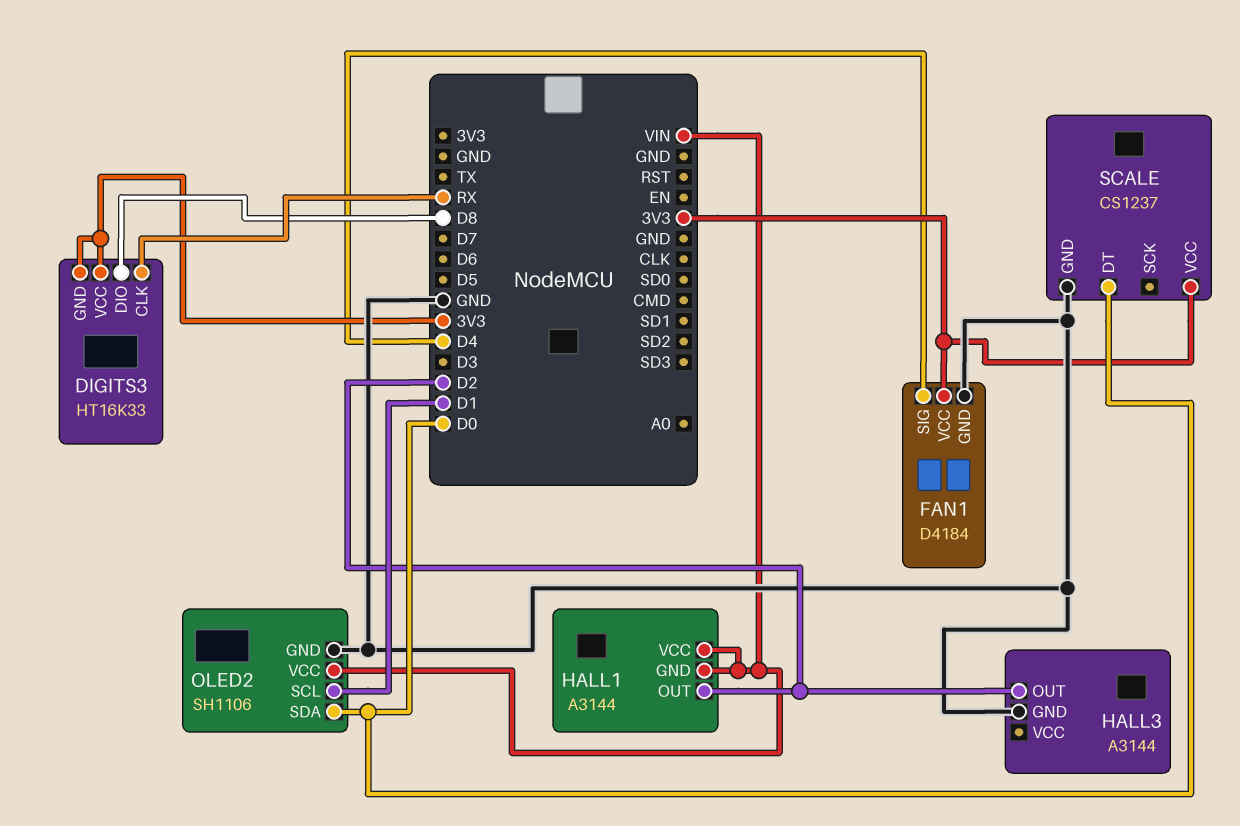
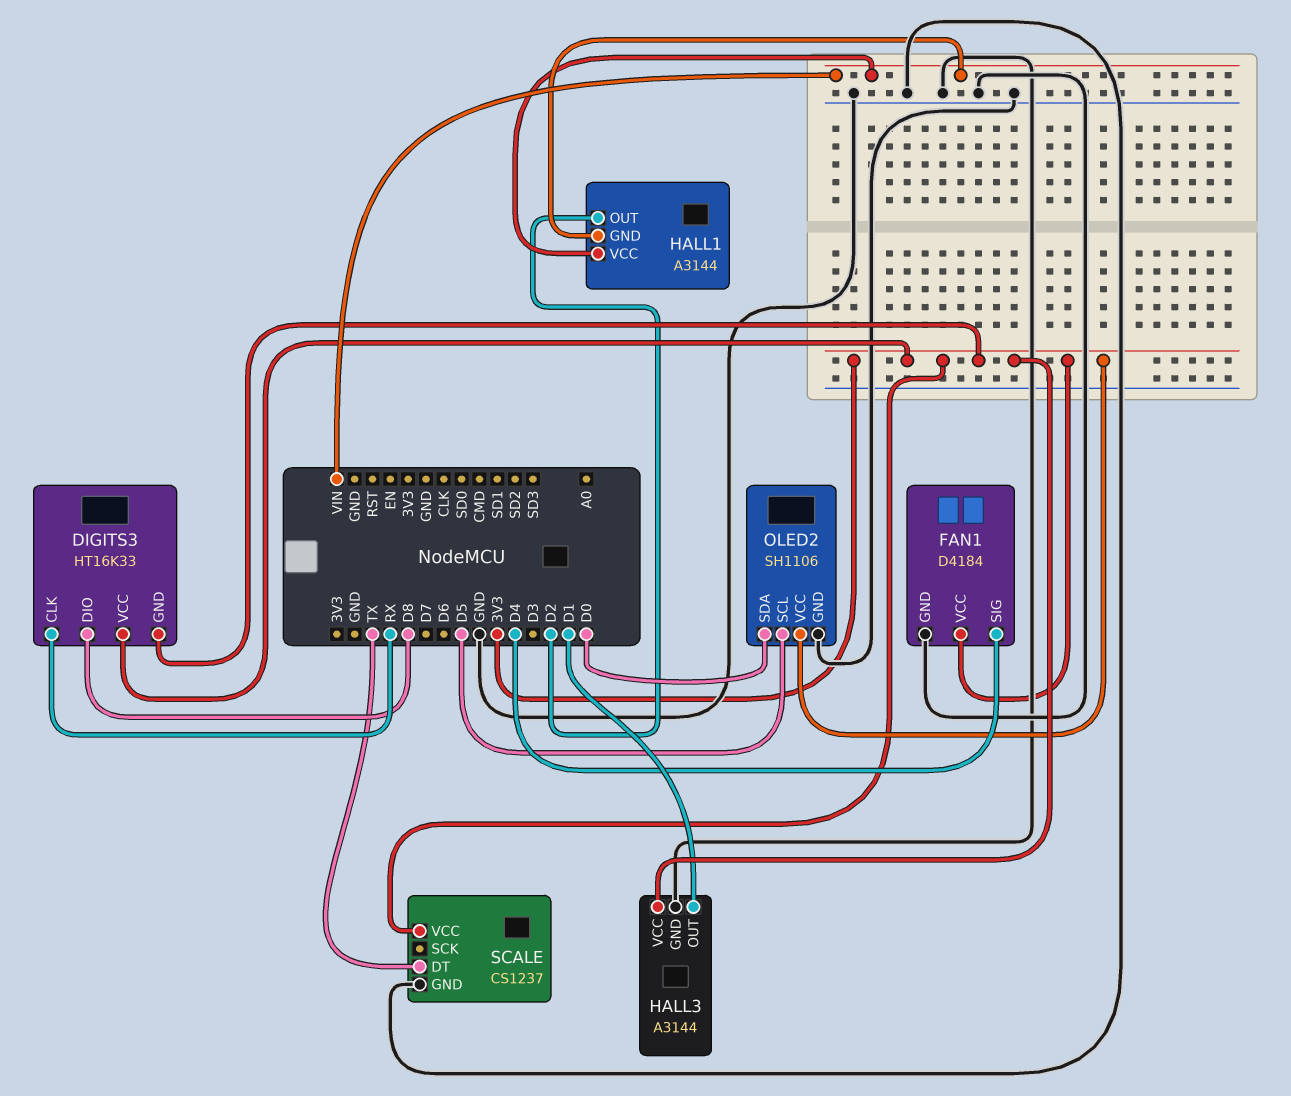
HALL3 pin OUT: D2 -> D1
HALL3 pin VCC: none -> 3V3
OLED2 pin SCL: D1 -> D5
OLED2 pin VCC: VIN -> 3V3
SCALE pin DT: D0 -> TX

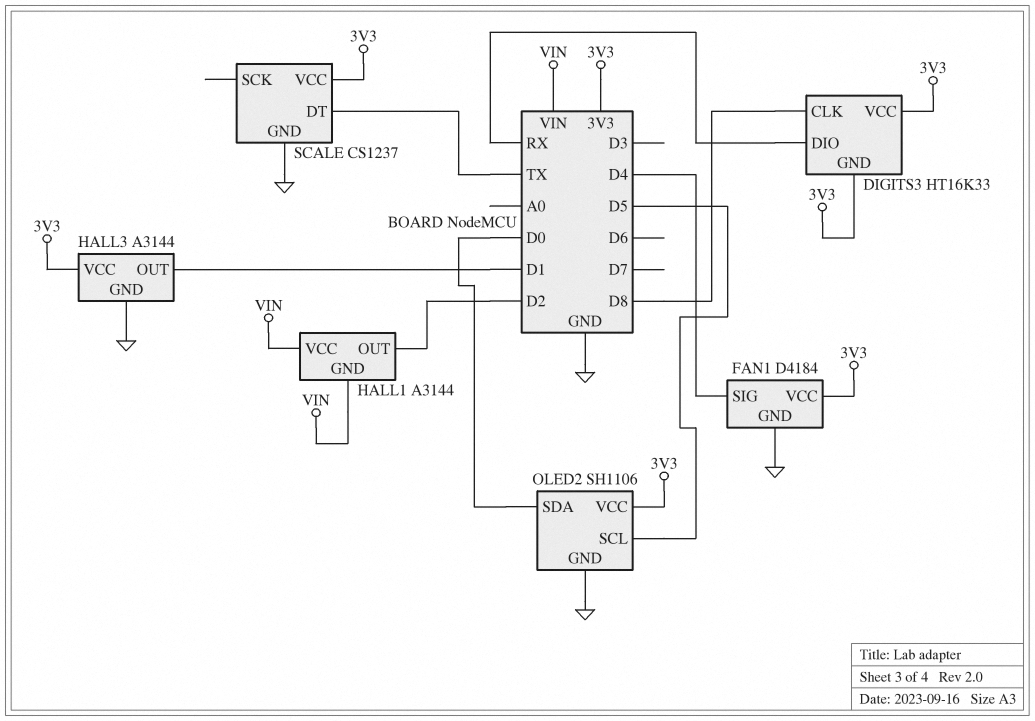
DIGITS3 pin CLK: RX -> D8
DIGITS3 pin DIO: D8 -> RX

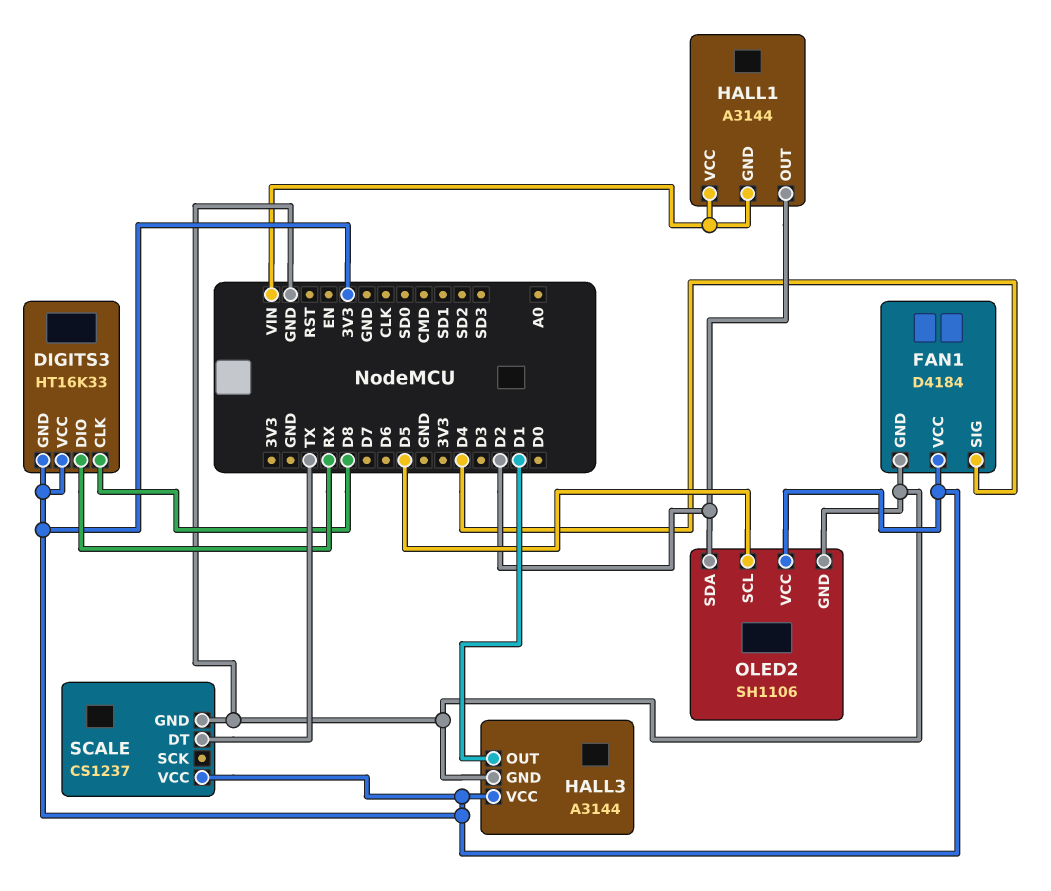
OLED2 pin SDA: D0 -> D2

